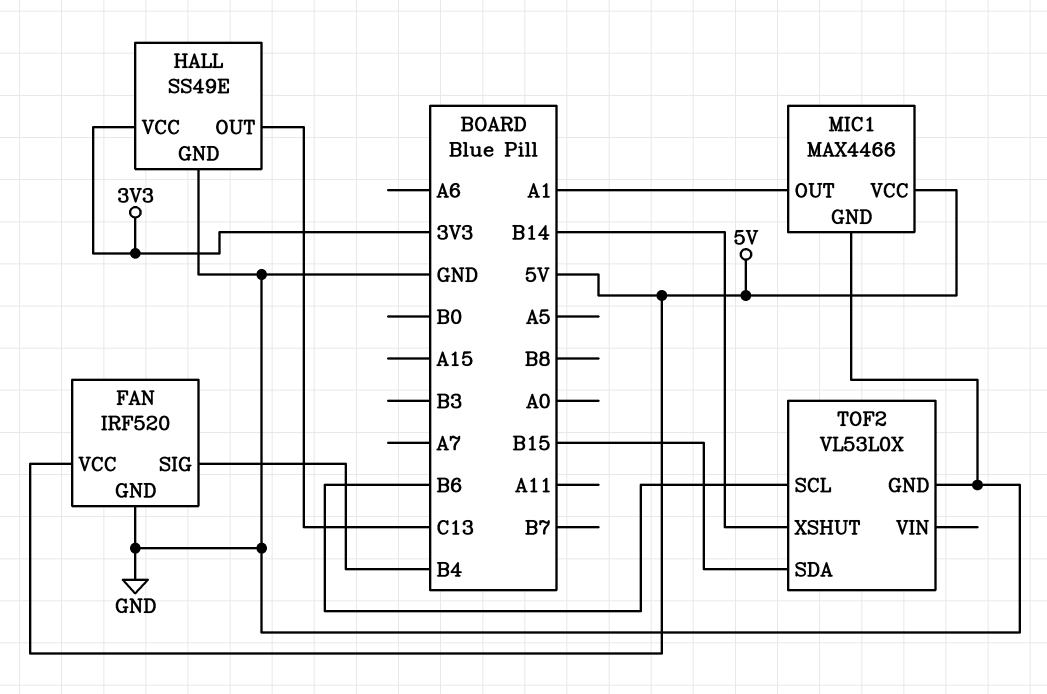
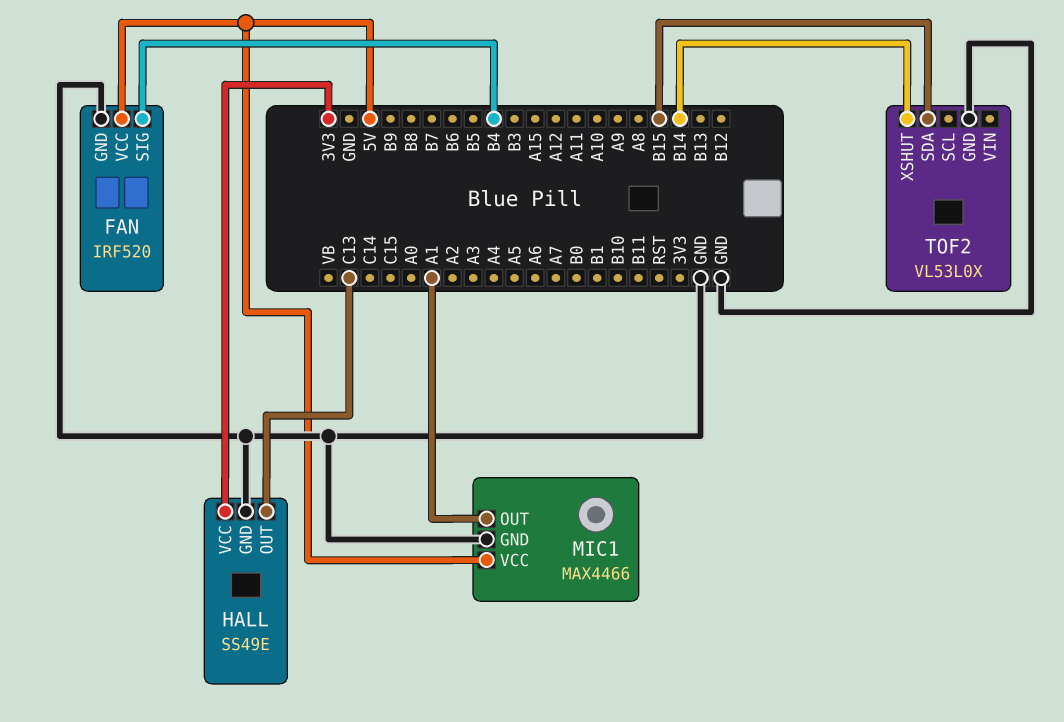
TOF2 pin SCL: B6 -> none

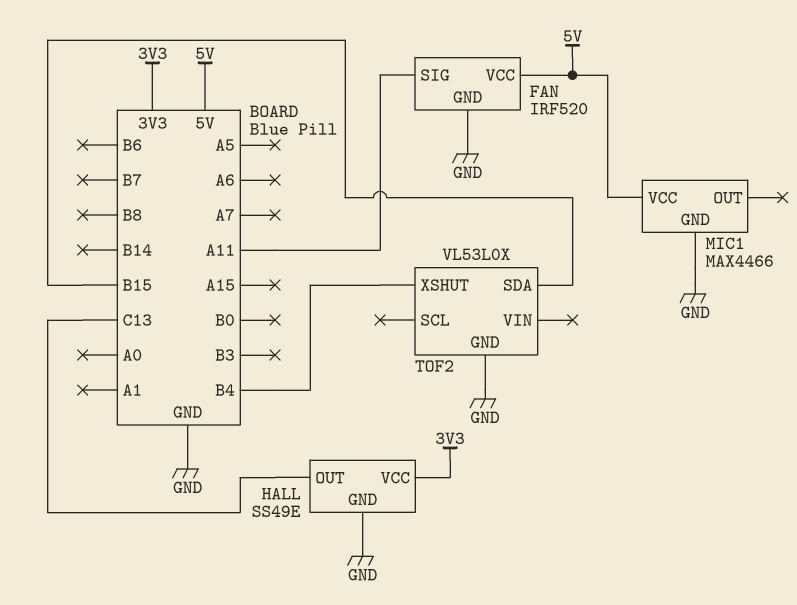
FAN pin SIG: B4 -> A11
MIC1 pin OUT: A1 -> none
TOF2 pin XSHUT: B14 -> B4

